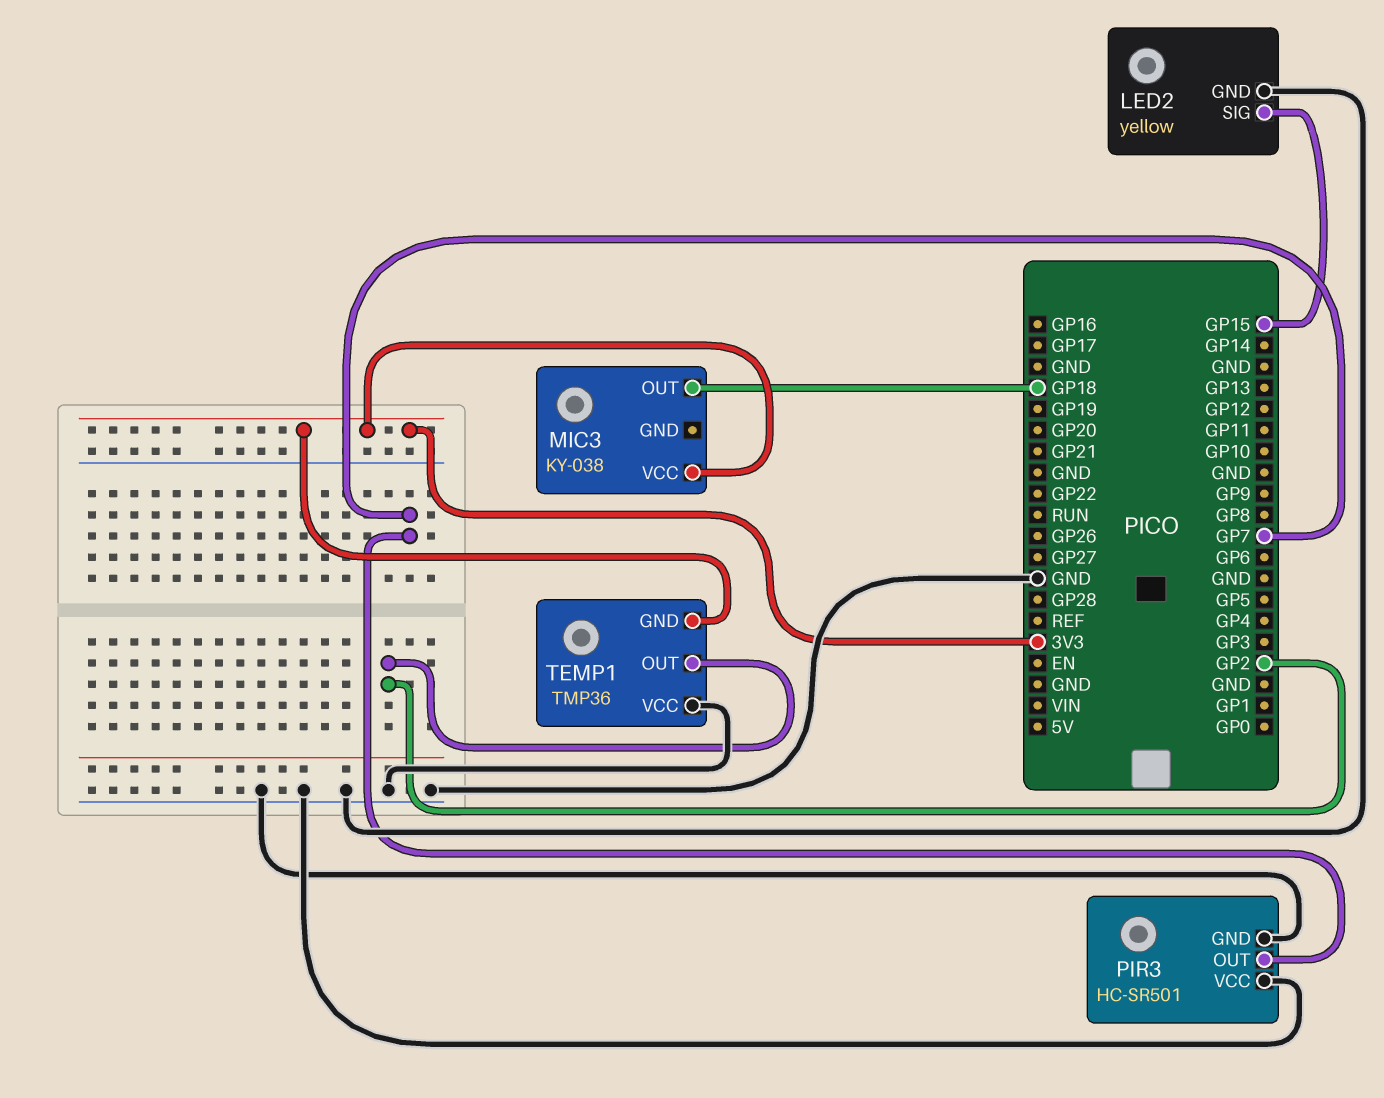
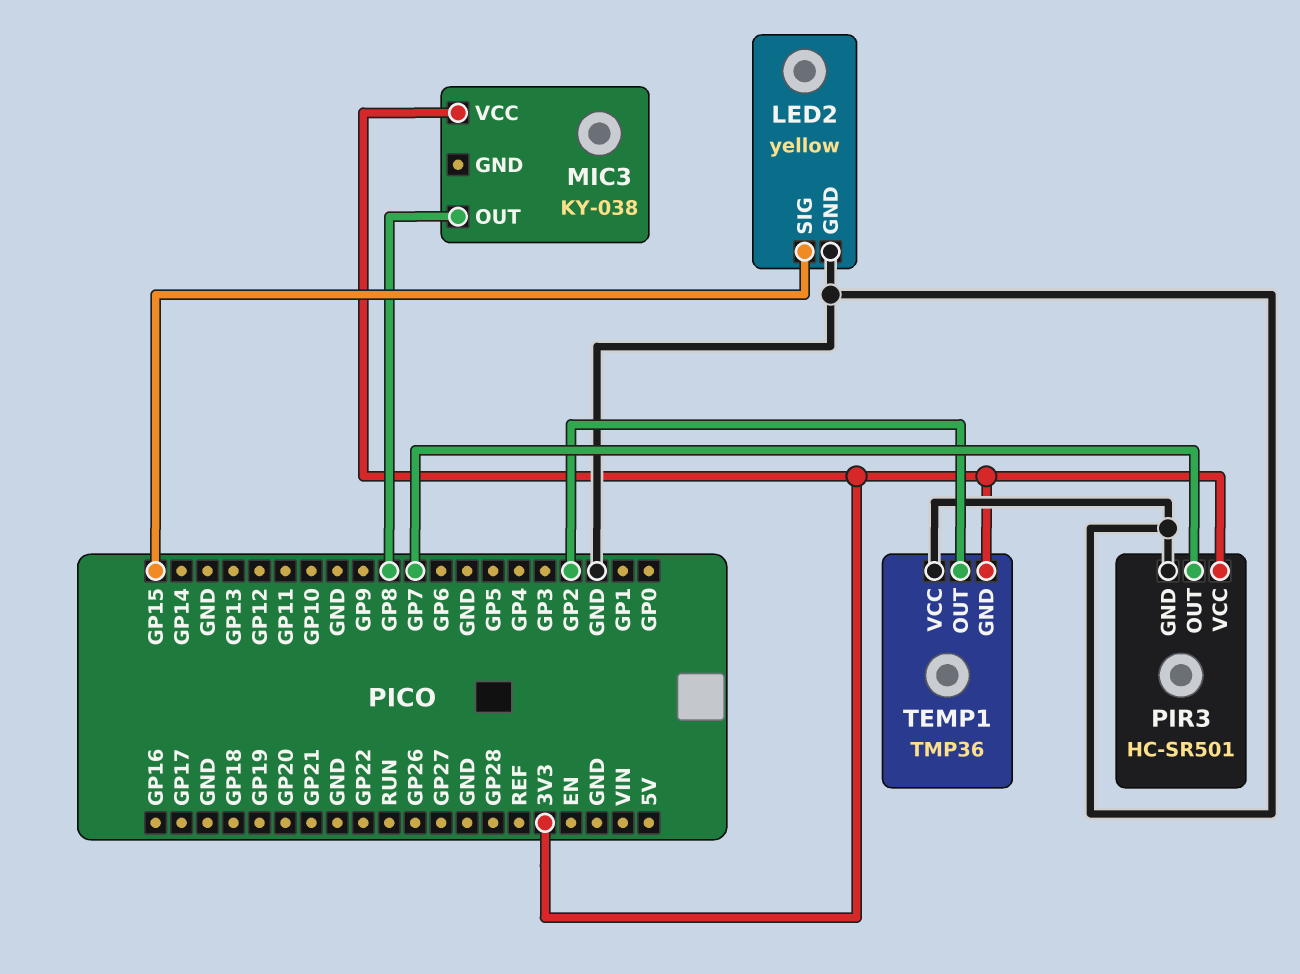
MIC3 pin OUT: GP18 -> GP8
PIR3 pin VCC: GND -> 3V3

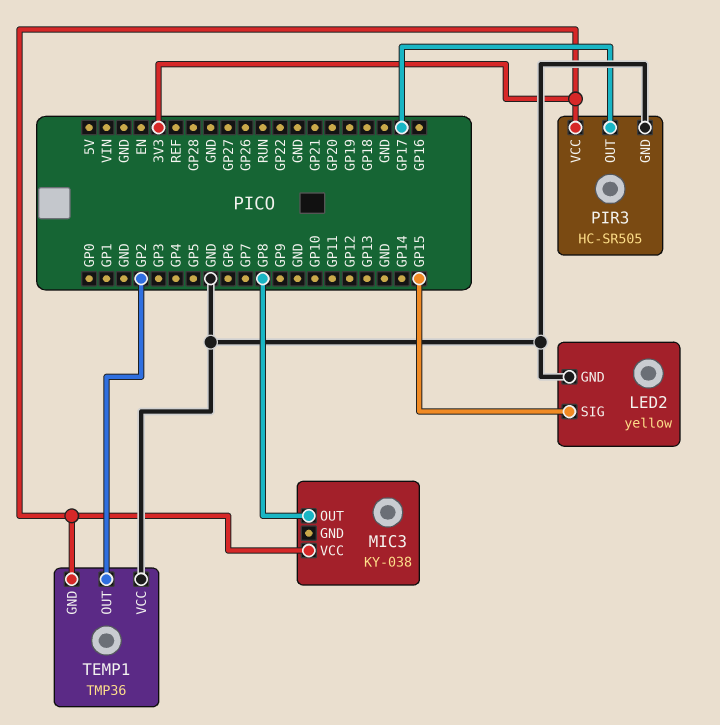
PIR3: HC-SR501 -> HC-SR505
PIR3 pin OUT: GP7 -> GP17

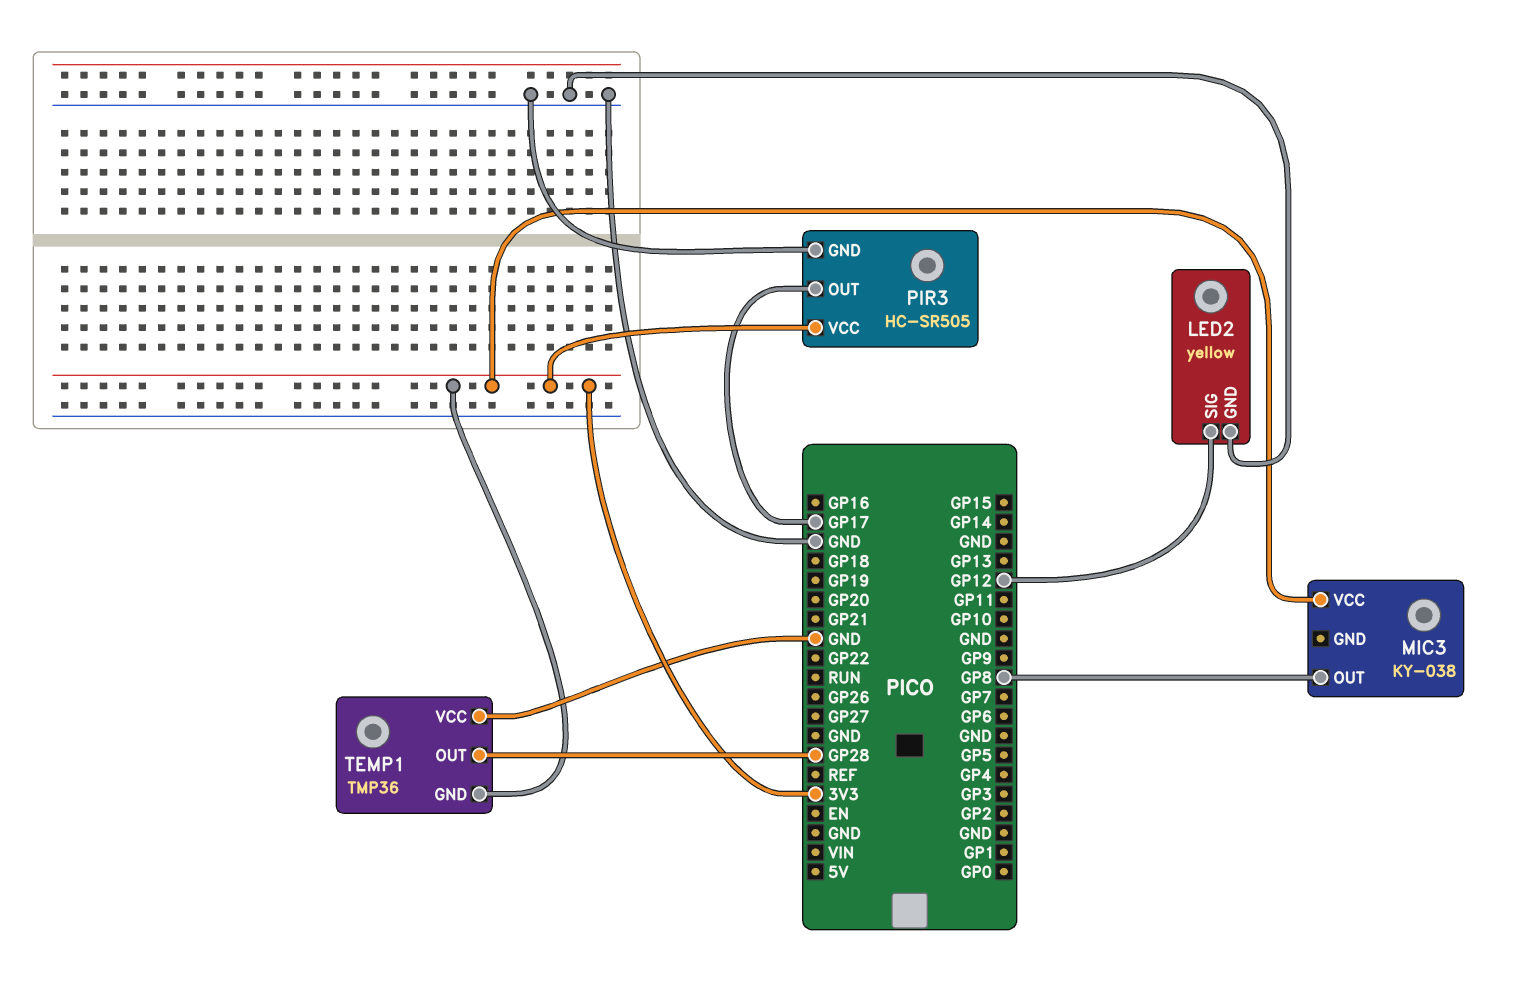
LED2 pin SIG: GP15 -> GP12
TEMP1 pin OUT: GP2 -> GP28

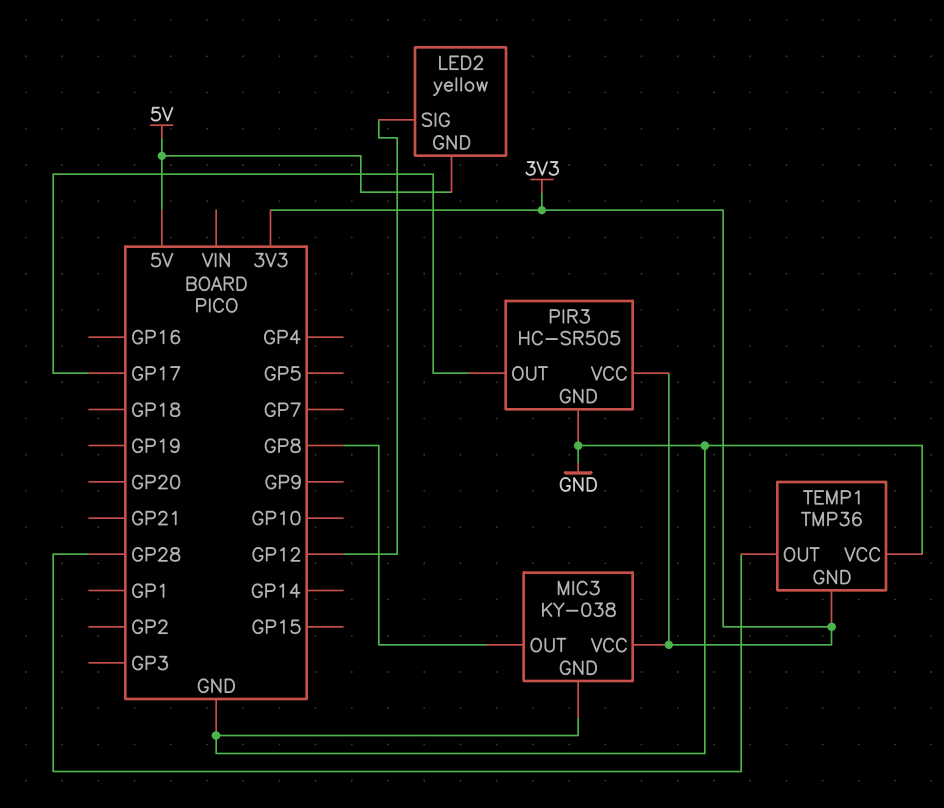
LED2 pin GND: GND -> 5V
MIC3 pin GND: none -> GND

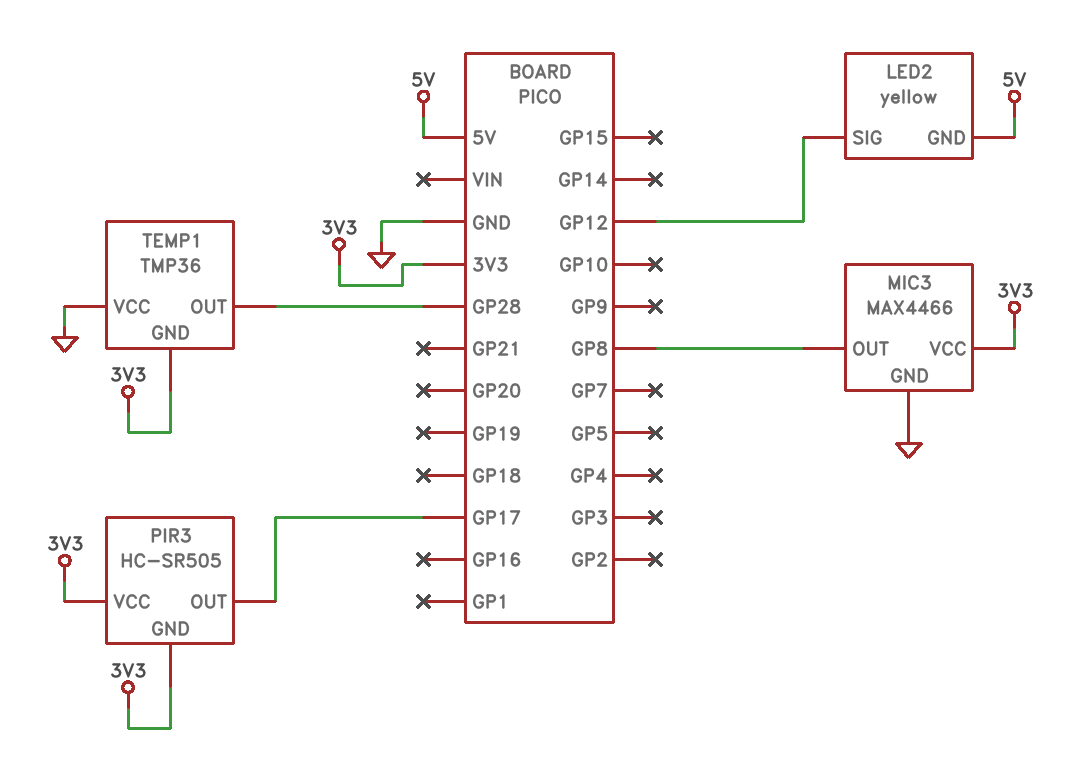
MIC3: KY-038 -> MAX4466
PIR3 pin GND: GND -> 3V3

